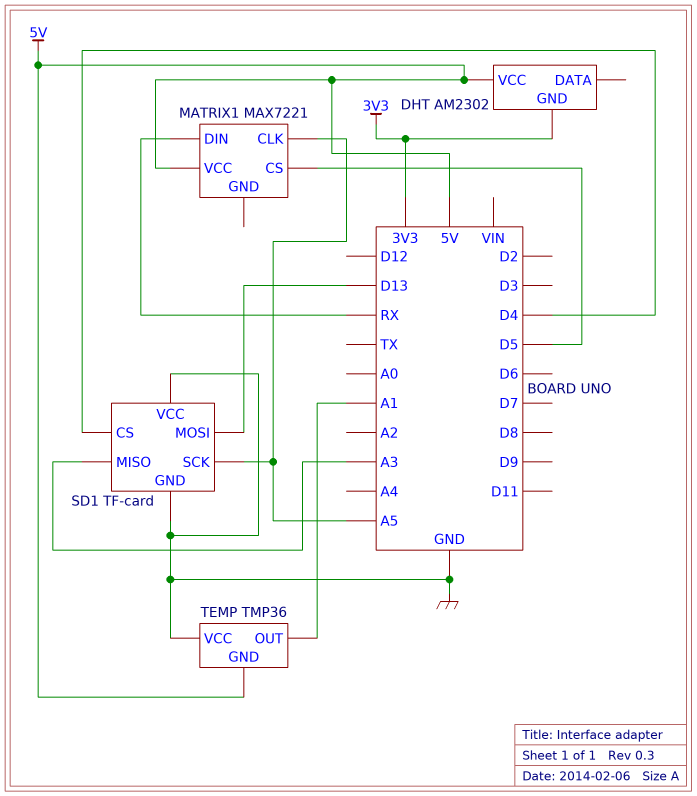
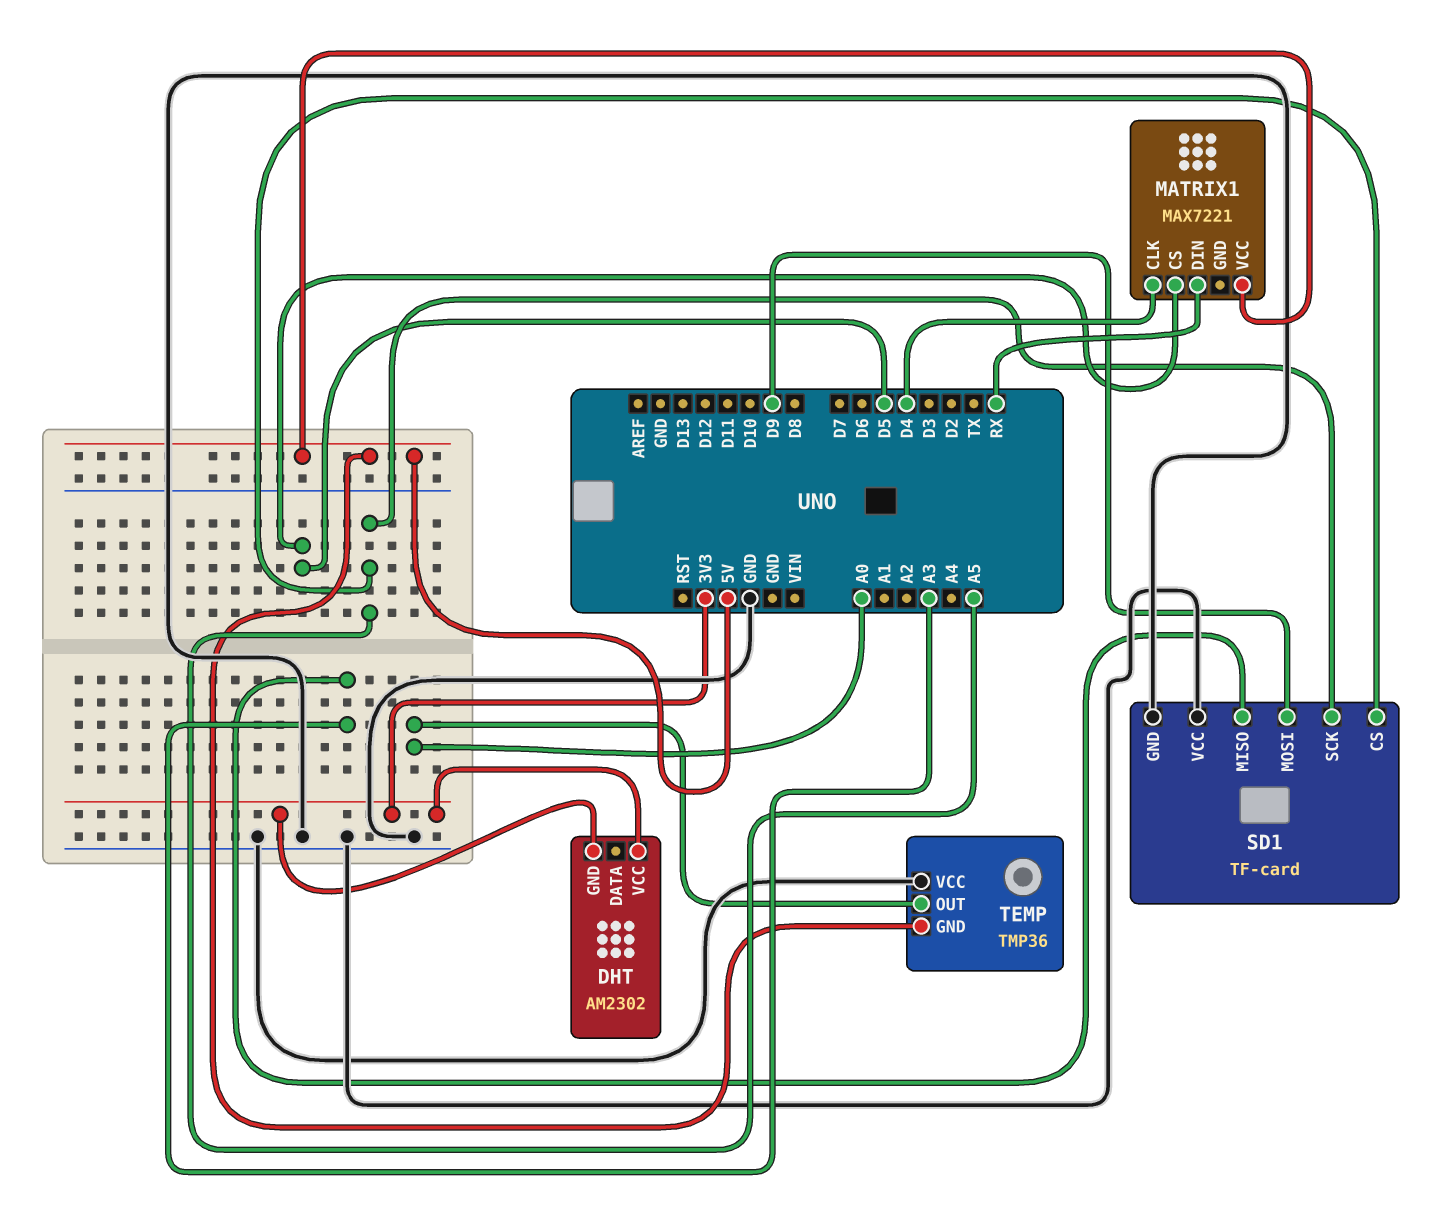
DHT pin VCC: 5V -> 3V3
MATRIX1 pin CLK: A5 -> D4
SD1 pin CS: D4 -> A5
SD1 pin MOSI: D13 -> D9
TEMP pin OUT: A1 -> A0

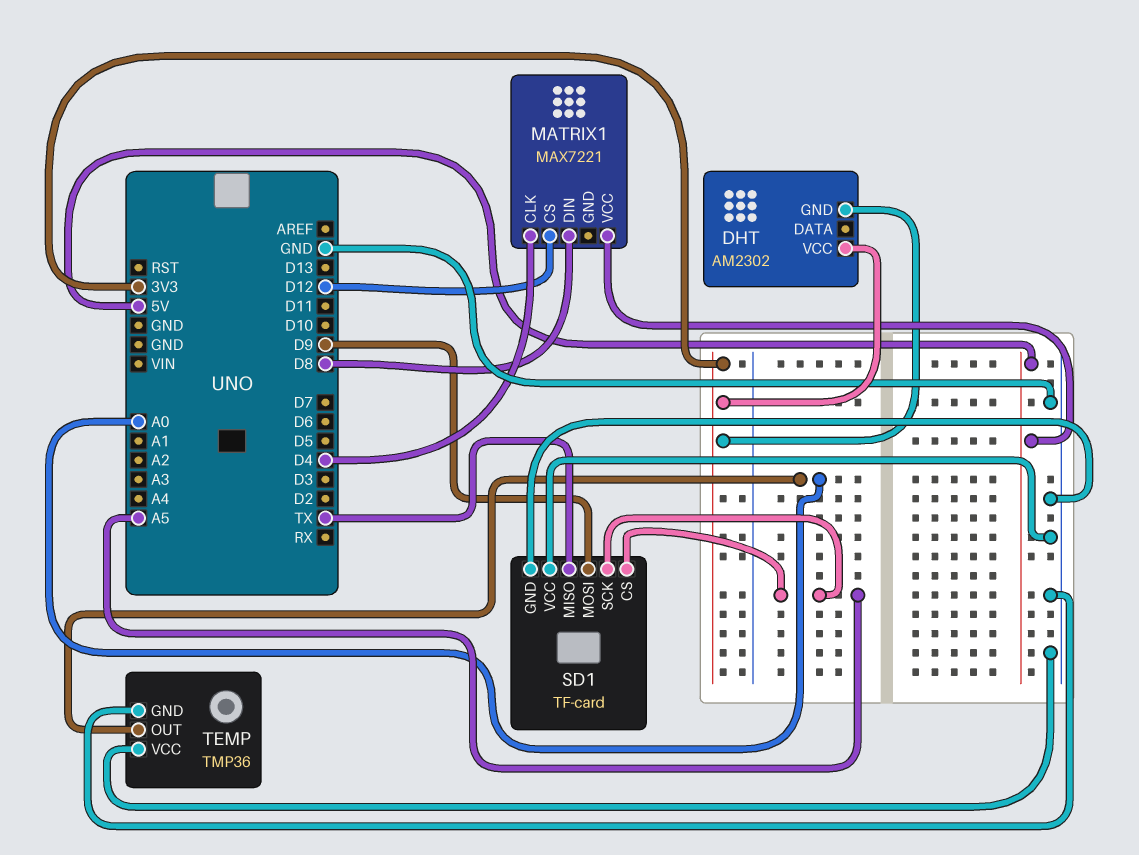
MATRIX1 pin CS: D5 -> D12
MATRIX1 pin DIN: RX -> D8
SD1 pin MISO: A3 -> TX
TEMP pin GND: 5V -> GND

